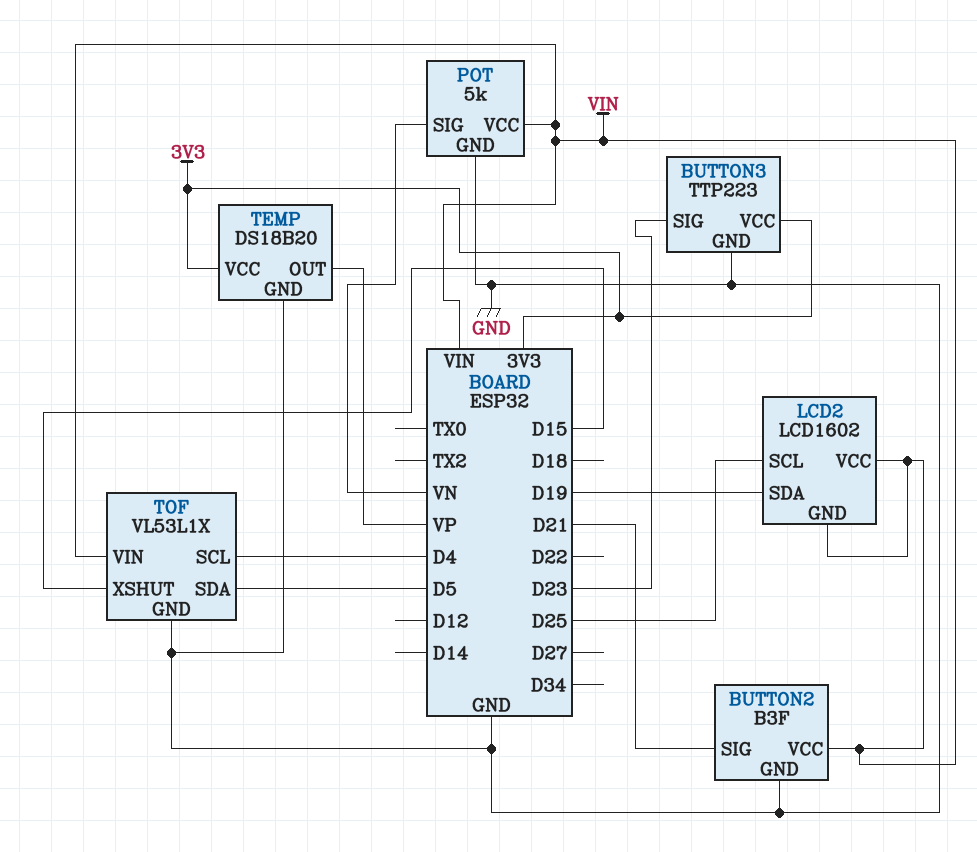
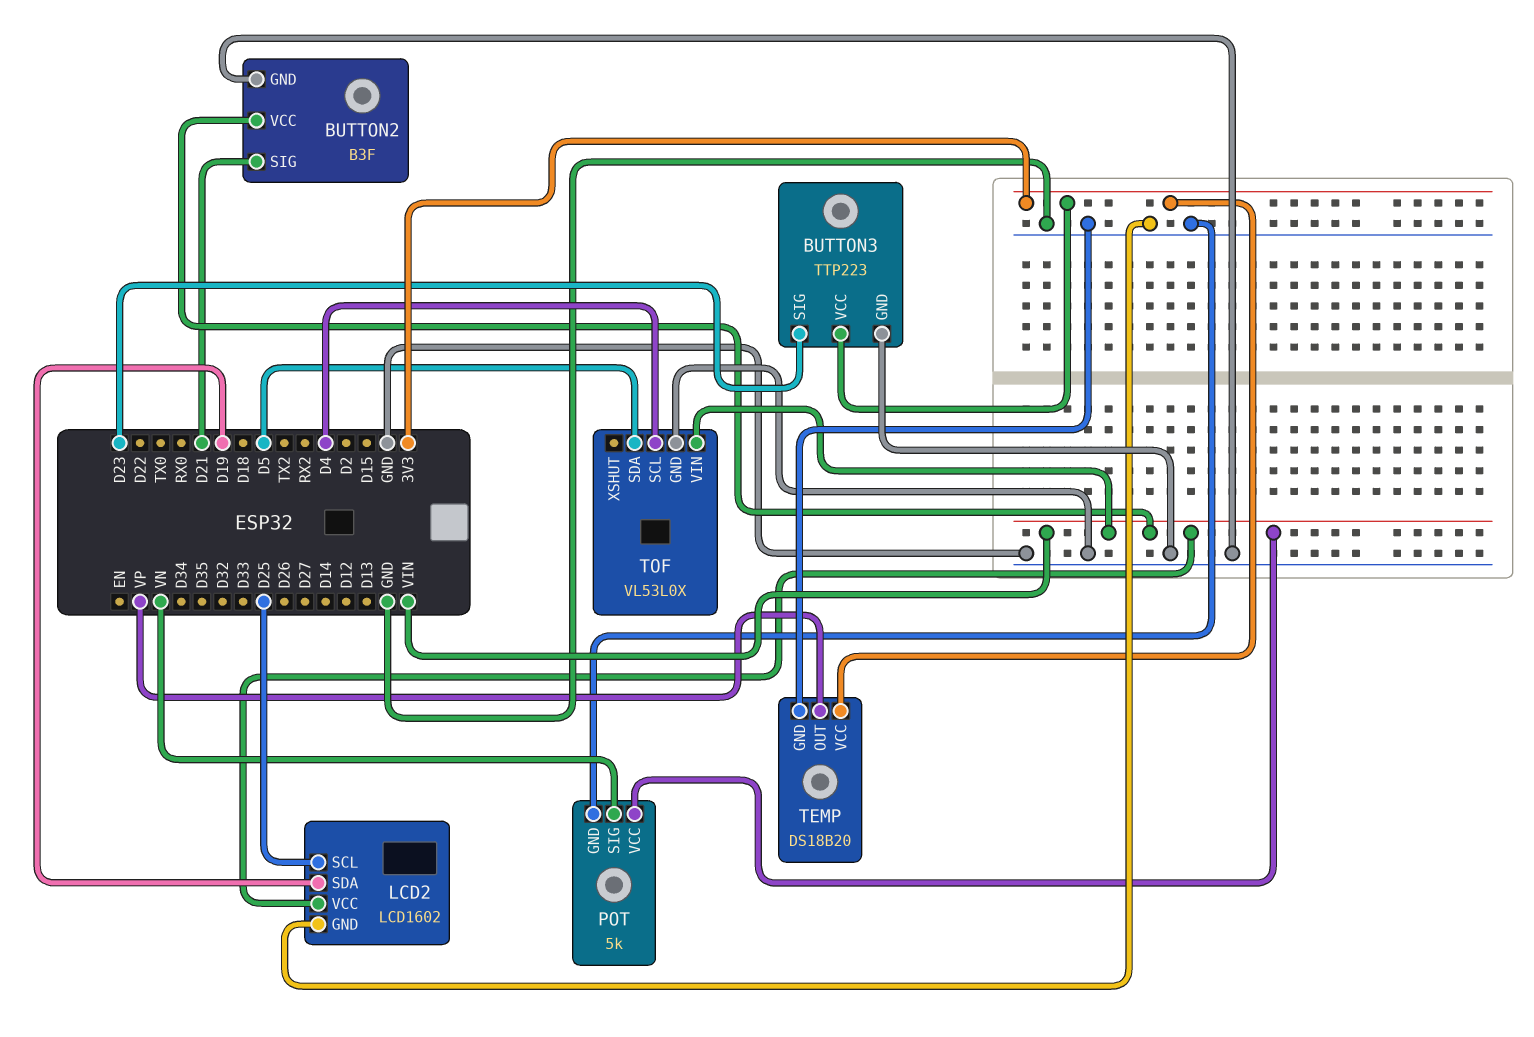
LCD2 pin GND: VIN -> GND
TOF: VL53L1X -> VL53L0X
TOF pin XSHUT: D15 -> none

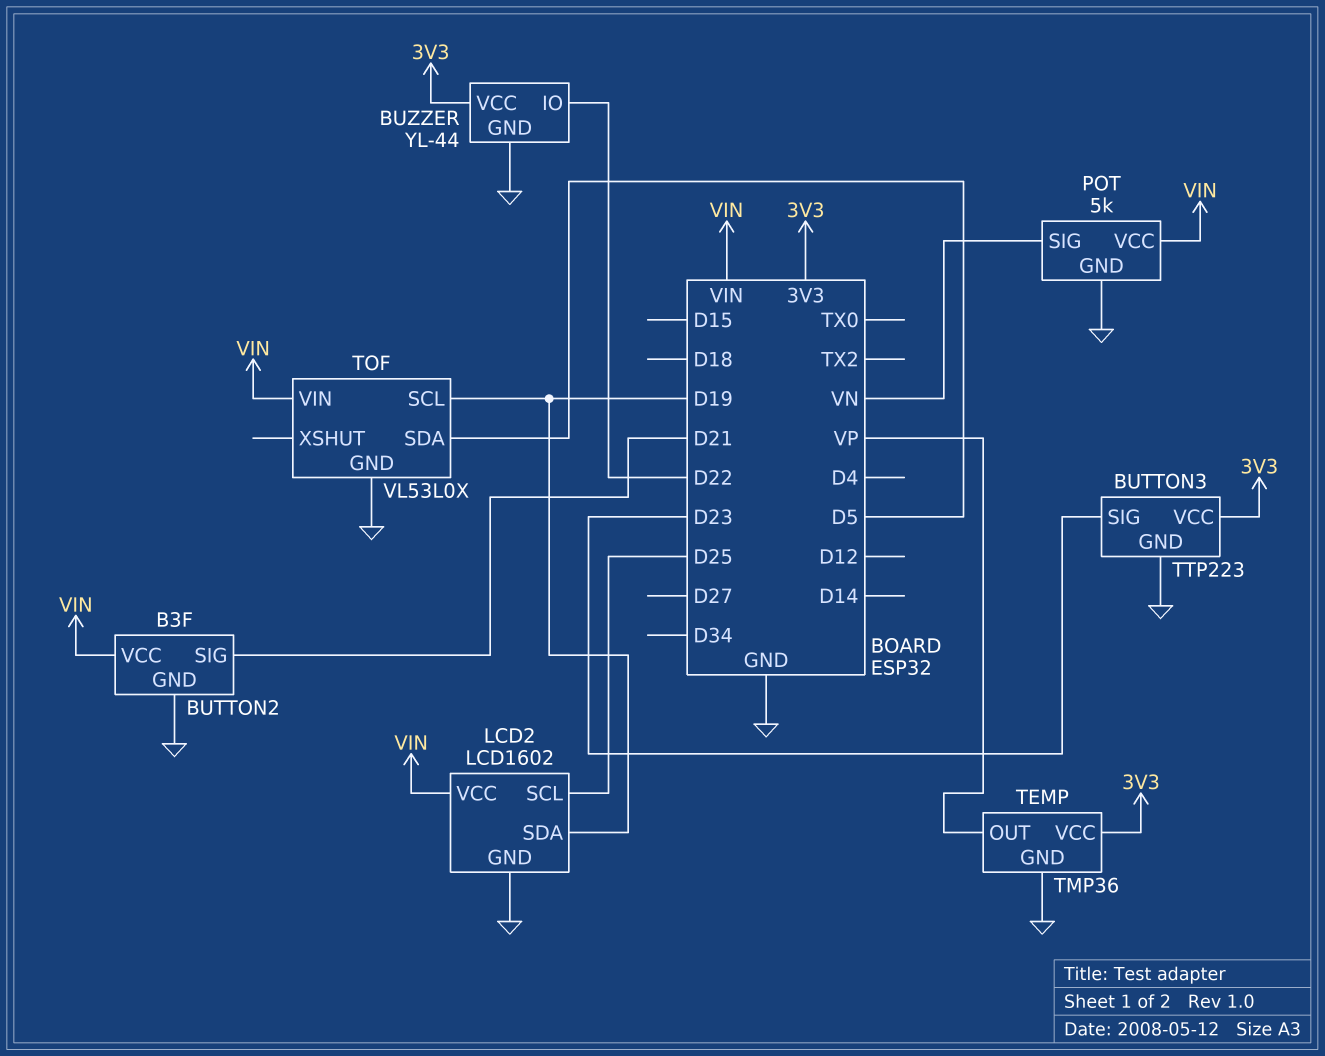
BUZZER: none -> YL-44
BUZZER pin GND: none -> GND
BUZZER pin IO: none -> D22
BUZZER pin VCC: none -> 3V3
TEMP: DS18B20 -> TMP36
TOF pin SCL: D4 -> D19

